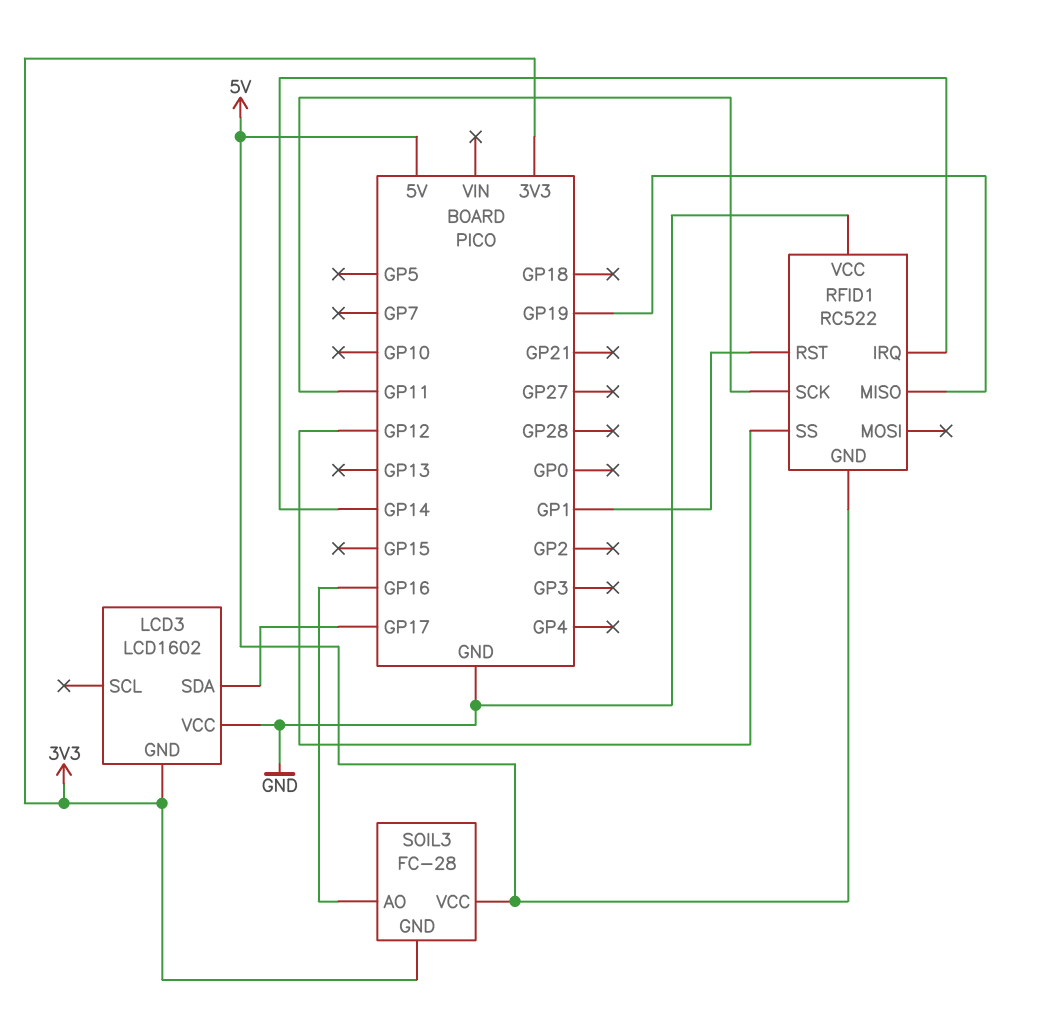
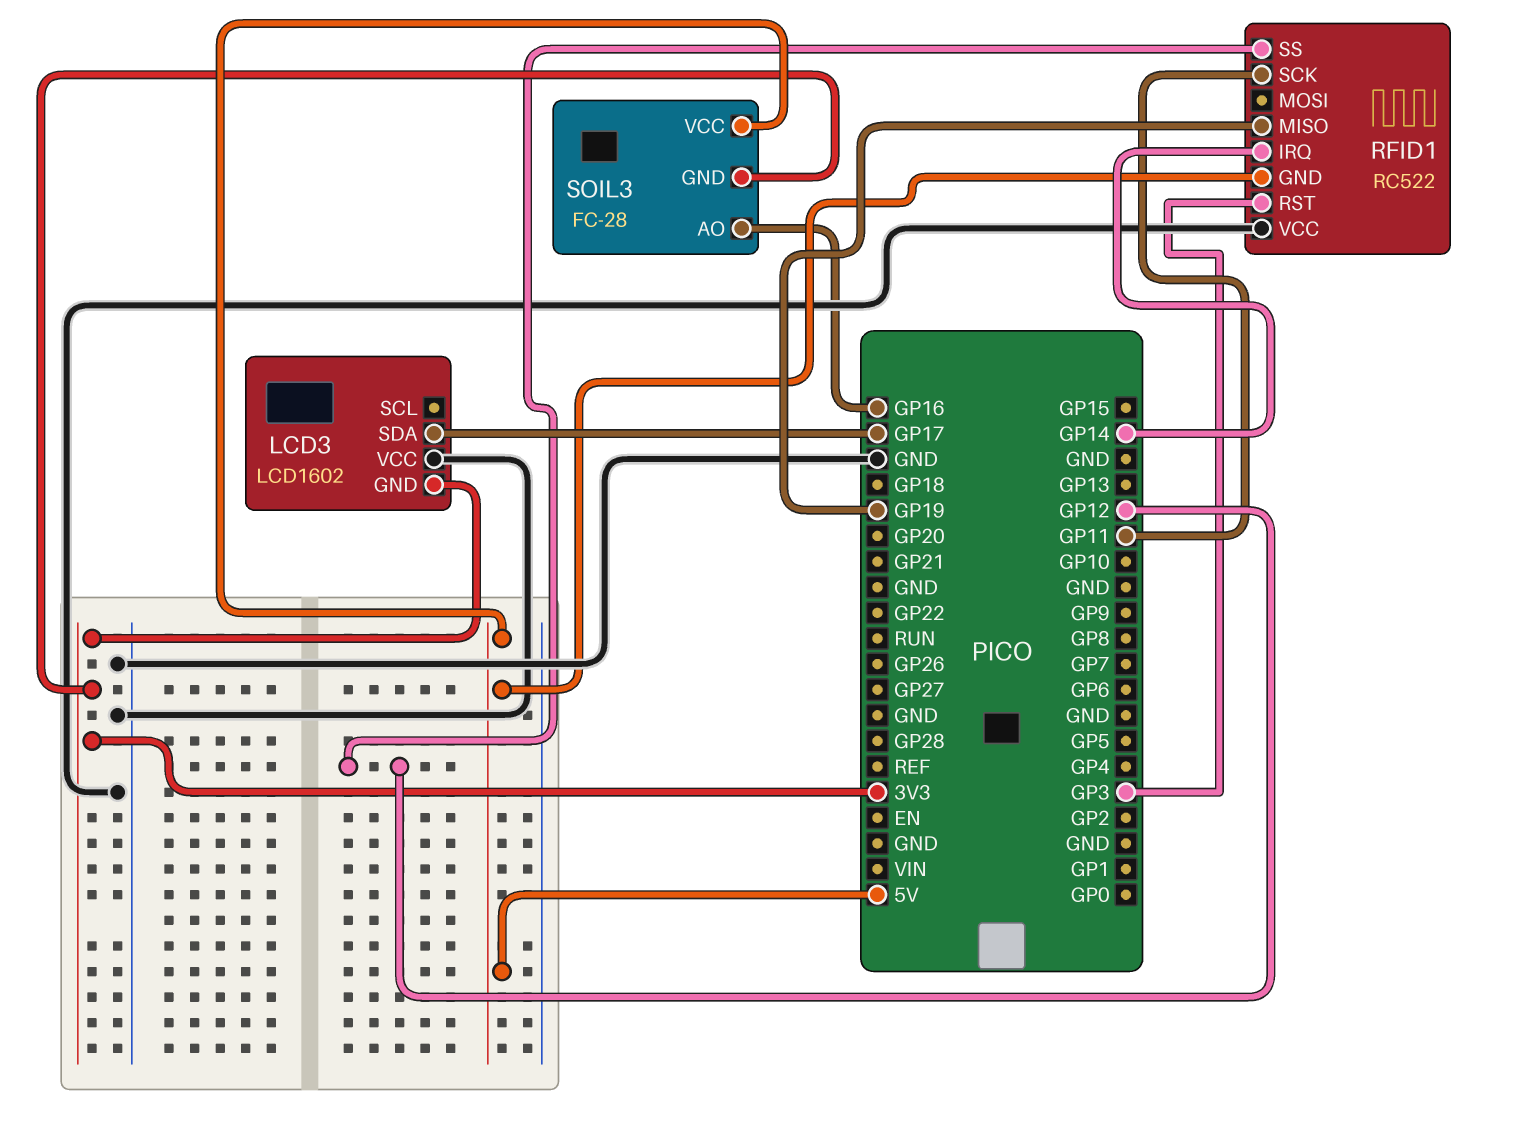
RFID1 pin RST: GP1 -> GP3

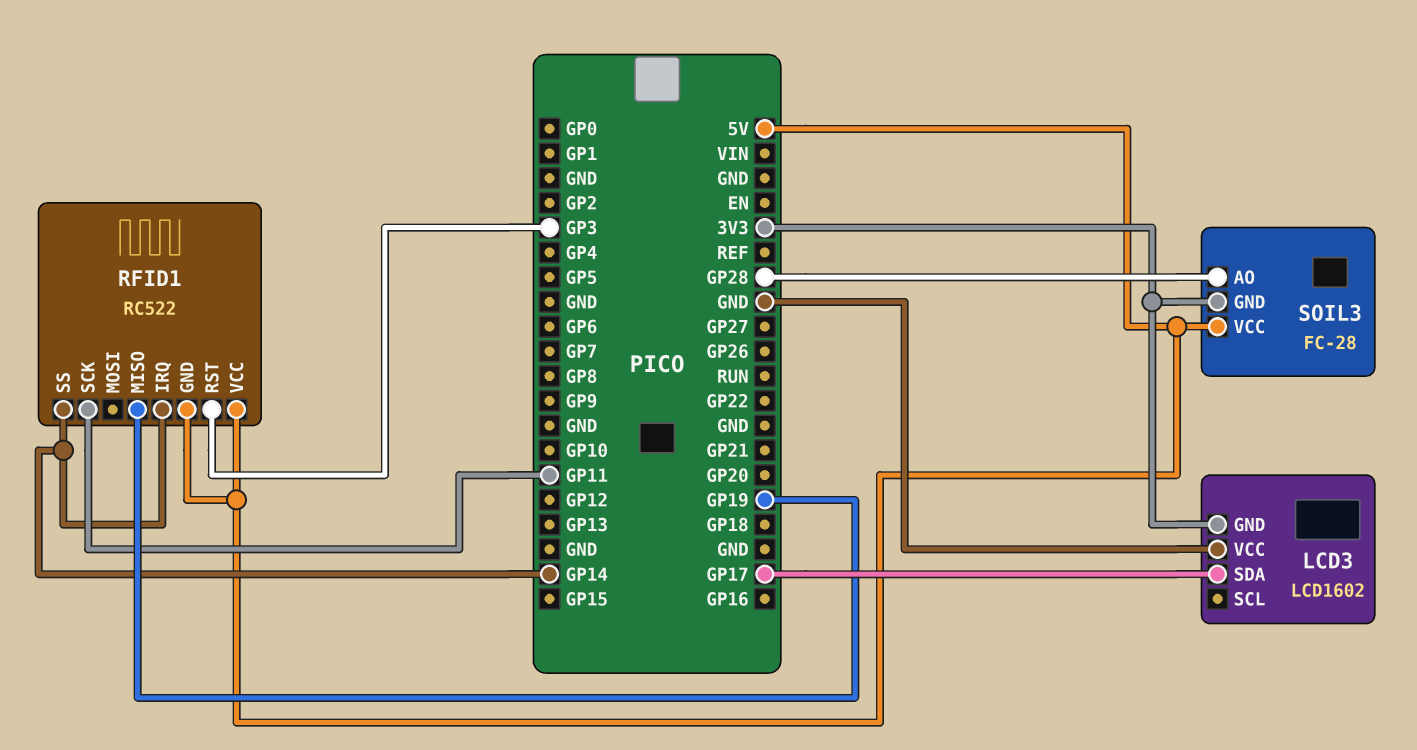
RFID1 pin SS: GP12 -> GP14
RFID1 pin VCC: GND -> 5V
SOIL3 pin AO: GP16 -> GP28

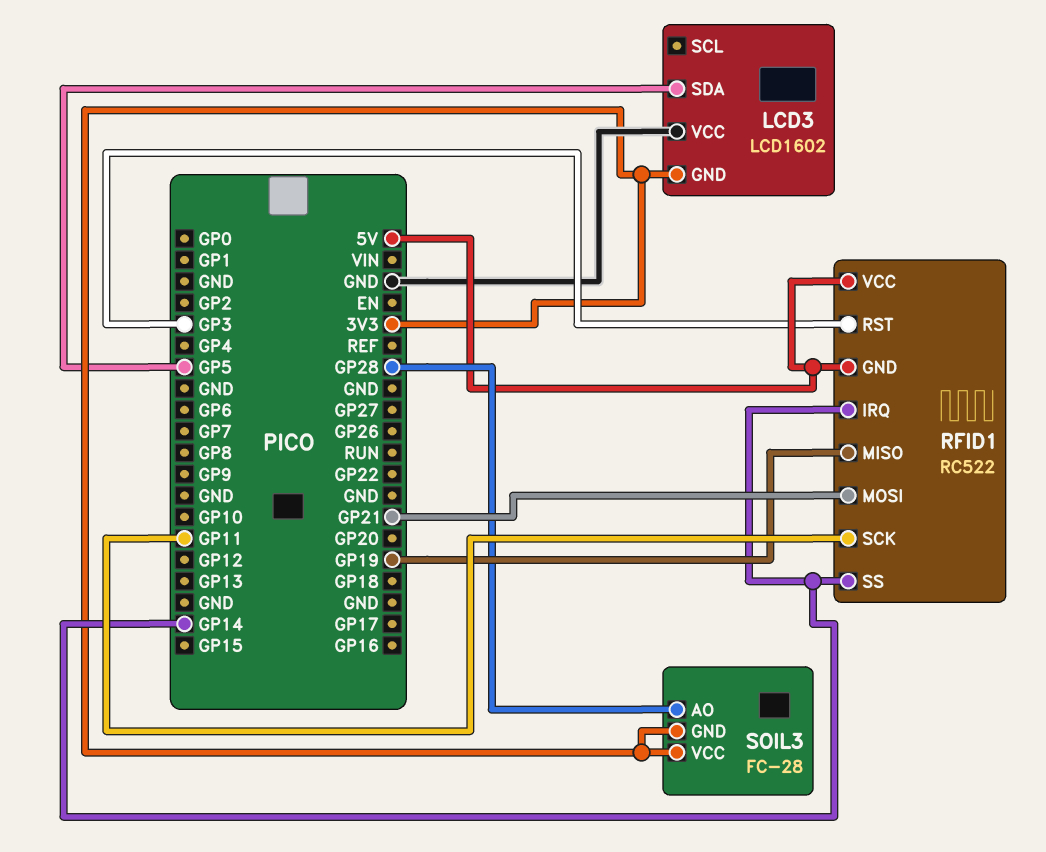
LCD3 pin SDA: GP17 -> GP5
RFID1 pin MOSI: none -> GP21
SOIL3 pin VCC: 5V -> 3V3

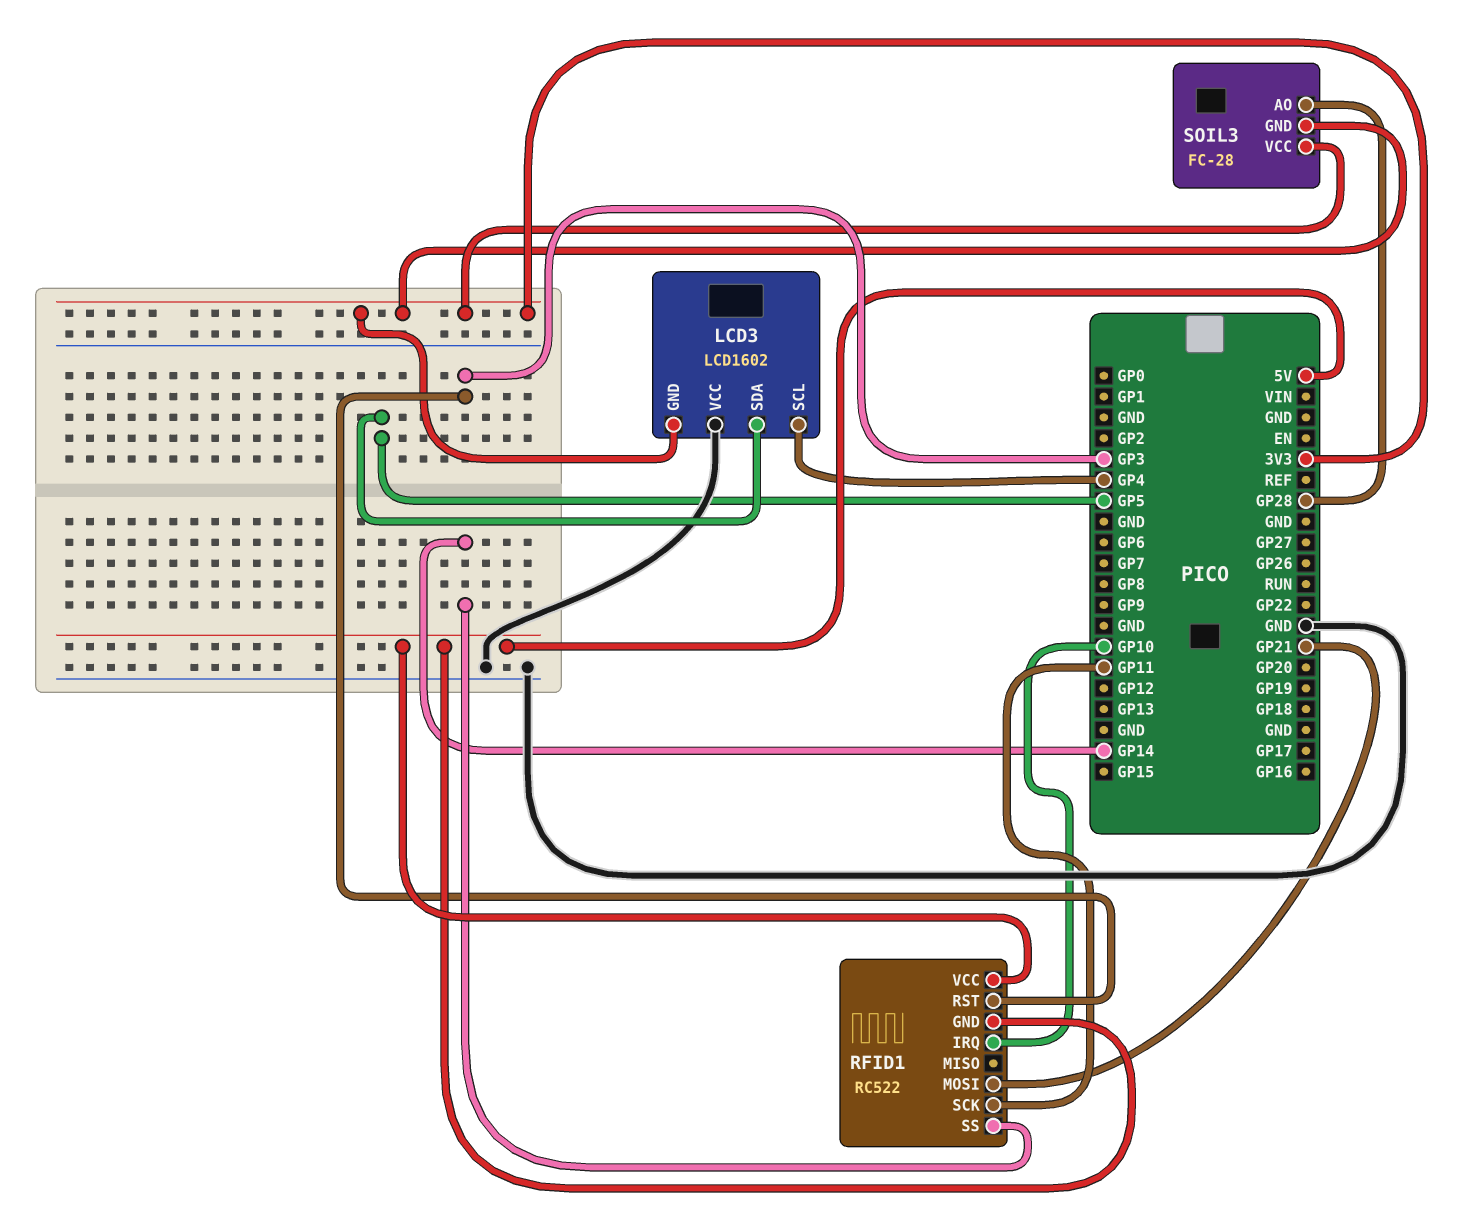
LCD3 pin SCL: none -> GP4
RFID1 pin IRQ: GP14 -> GP10
RFID1 pin MISO: GP19 -> none

